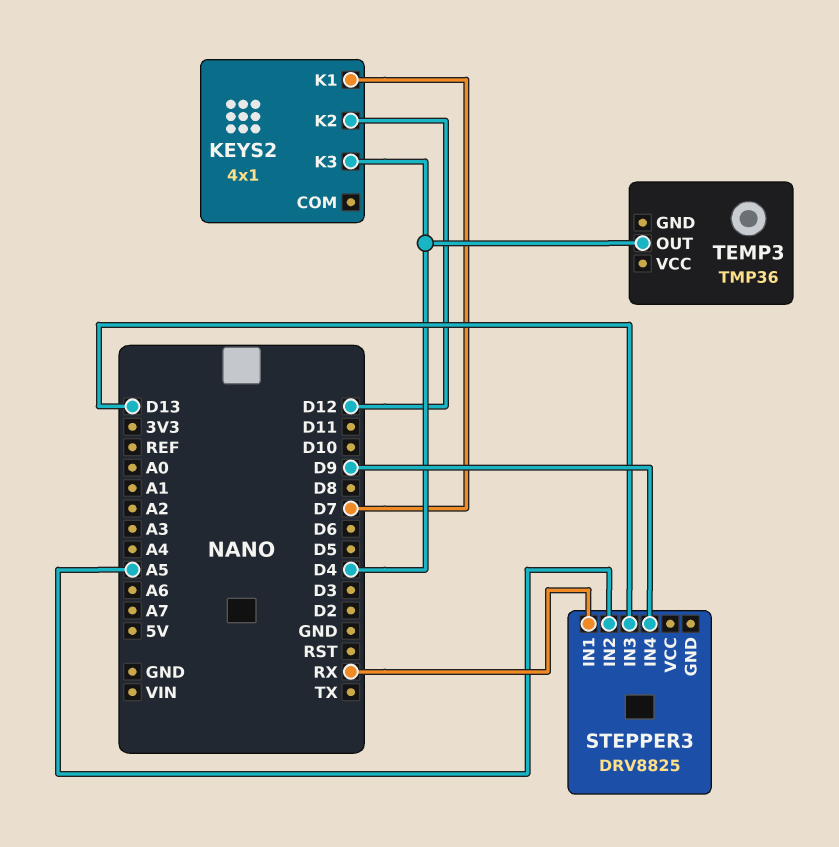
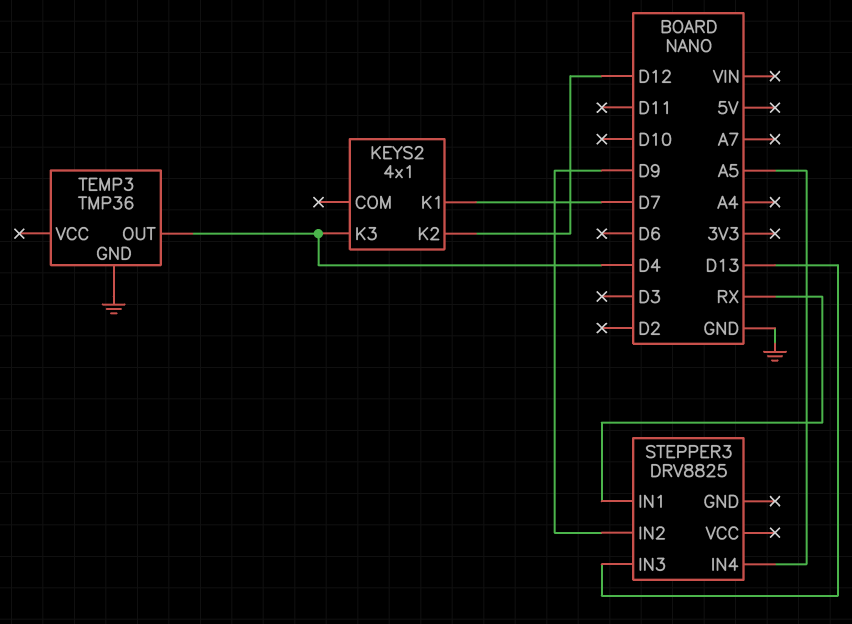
STEPPER3 pin IN2: A5 -> D9
STEPPER3 pin IN4: D9 -> A5
TEMP3 pin GND: none -> GND

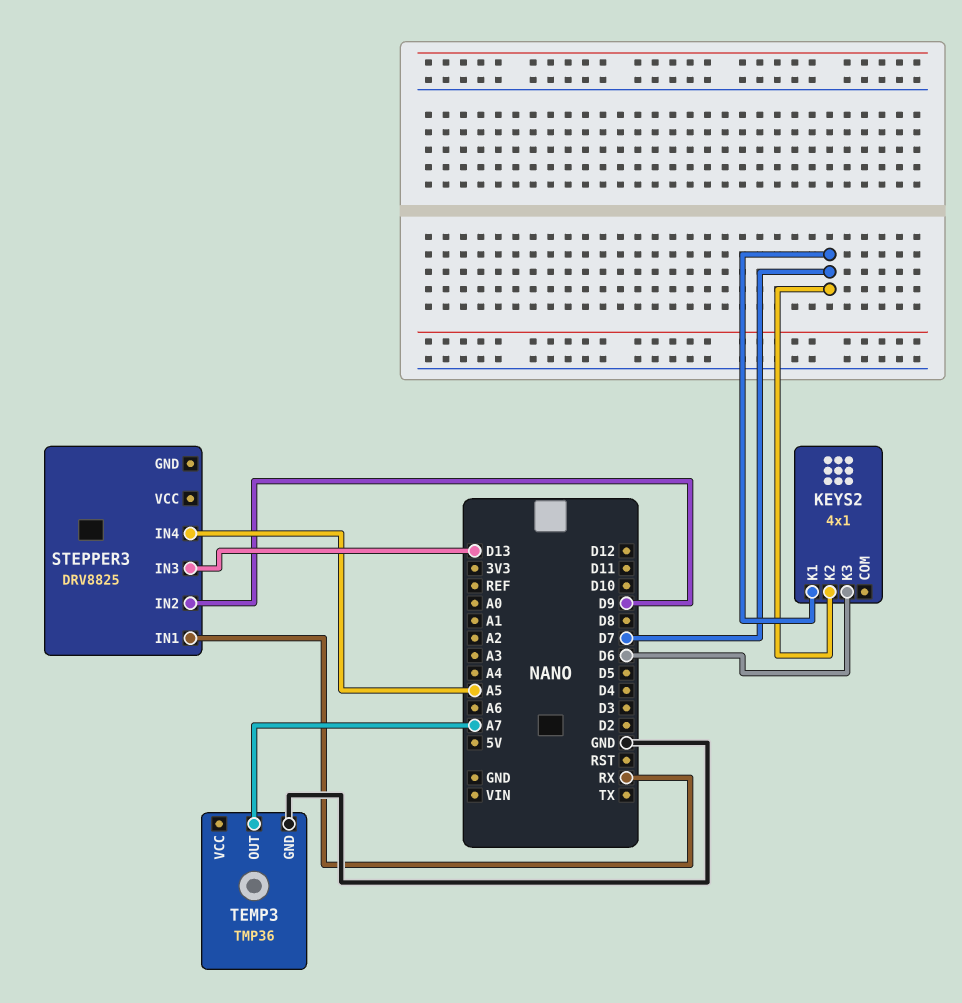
KEYS2 pin K2: D12 -> D7
KEYS2 pin K3: D4 -> D6
TEMP3 pin OUT: D4 -> A7

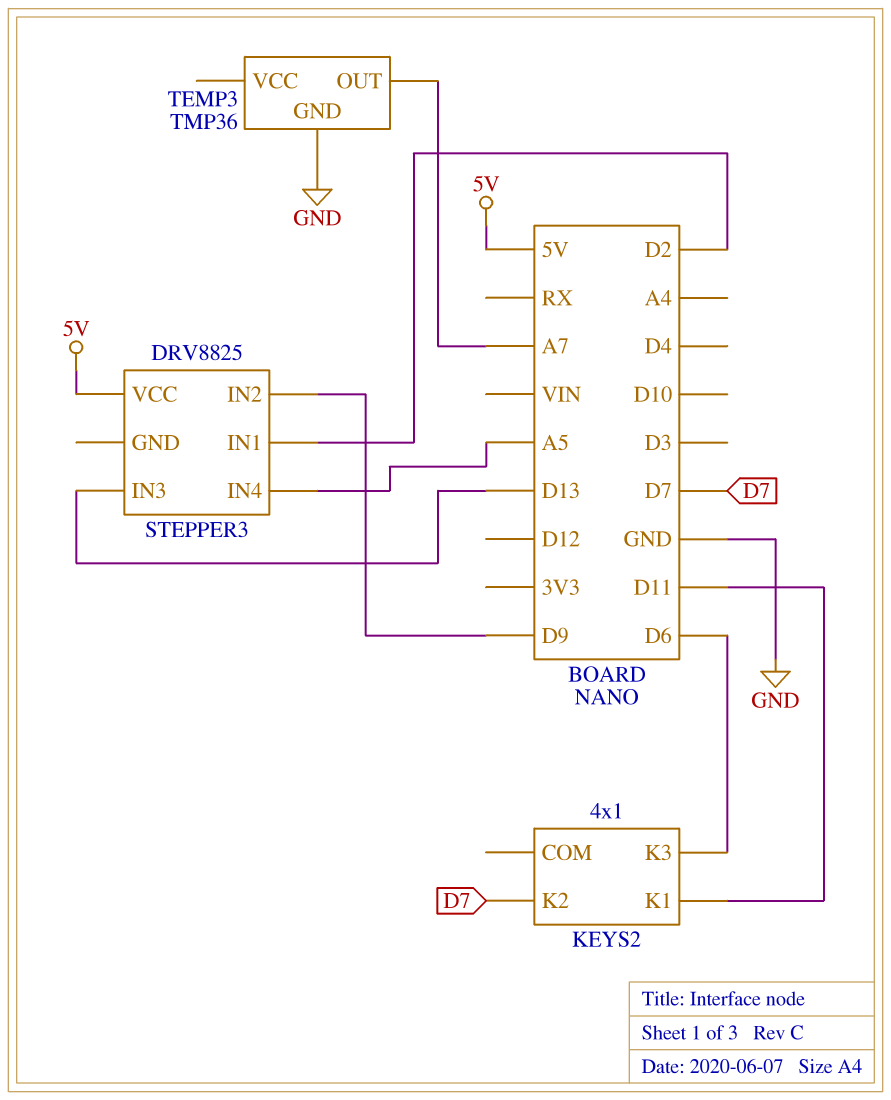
KEYS2 pin K1: D7 -> D11
STEPPER3 pin IN1: RX -> D2
STEPPER3 pin VCC: none -> 5V

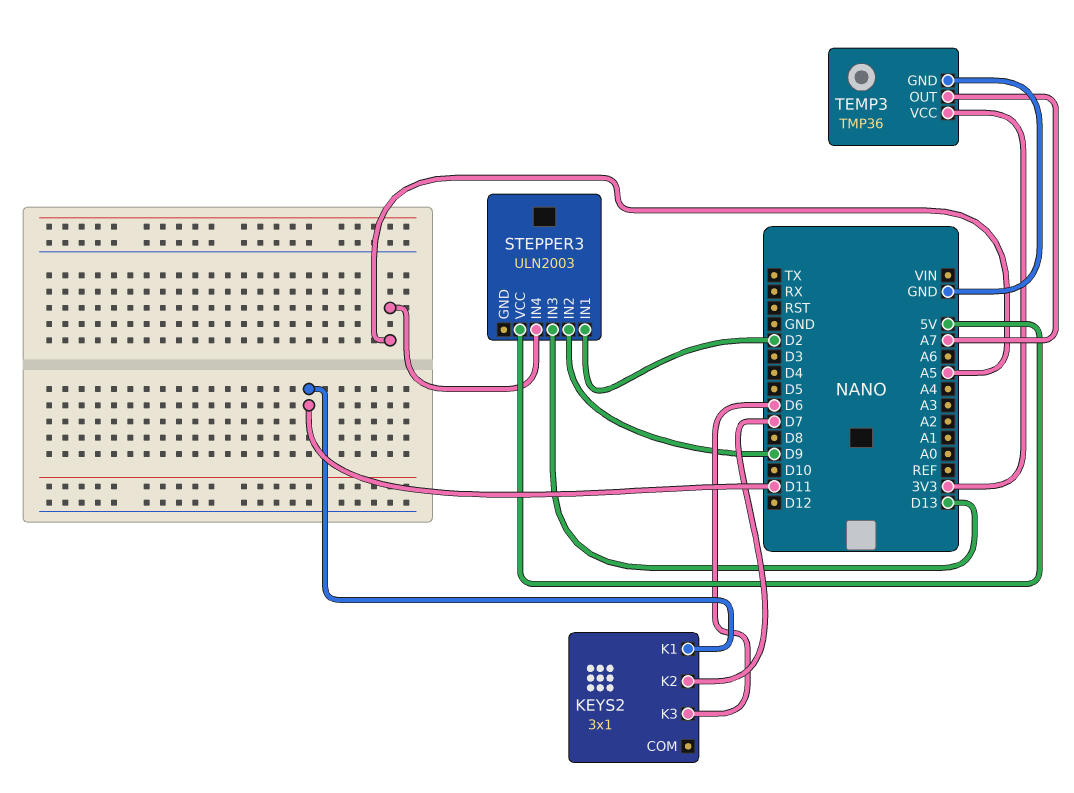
KEYS2: 4x1 -> 3x1
STEPPER3: DRV8825 -> ULN2003
TEMP3 pin VCC: none -> 3V3

